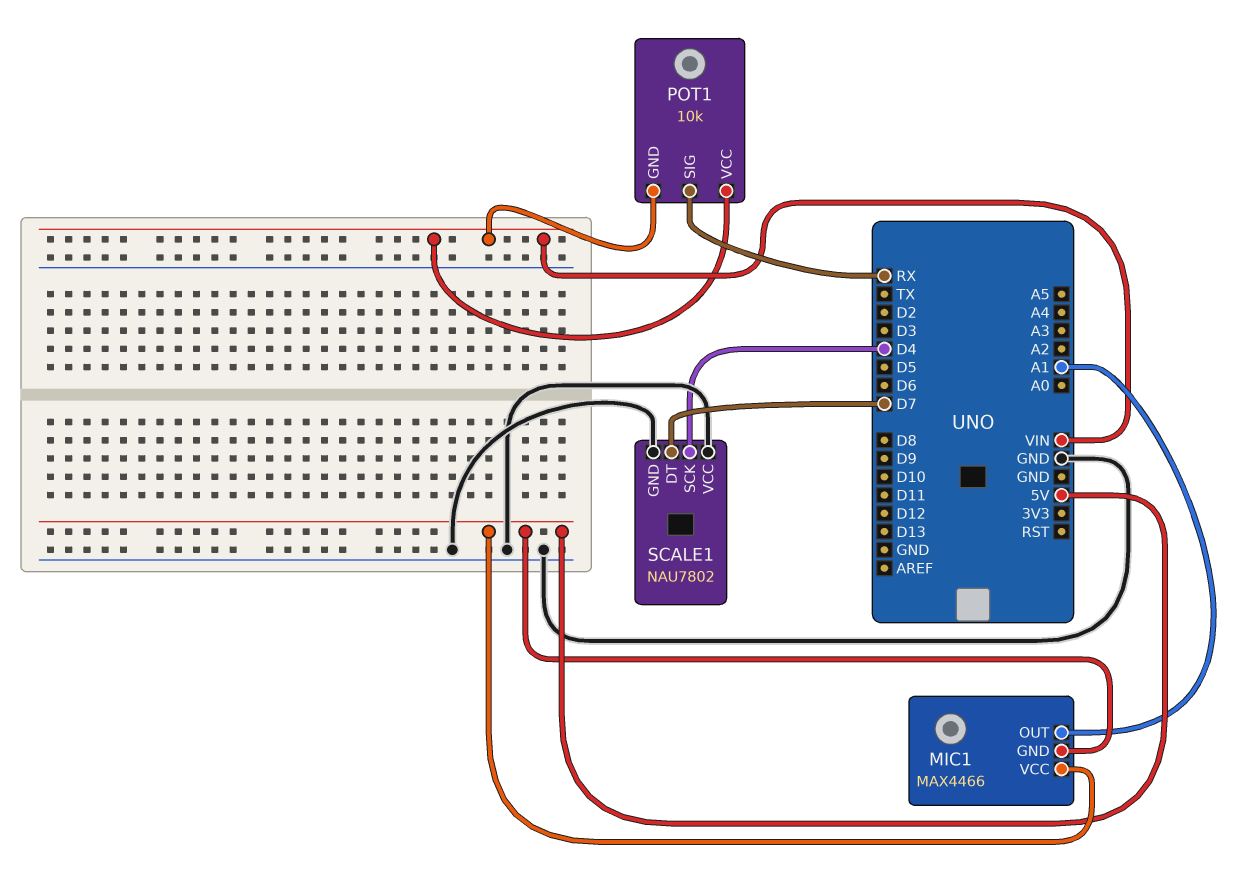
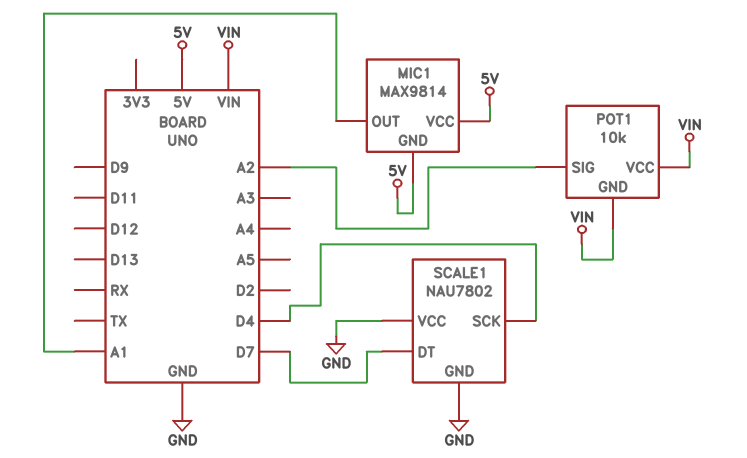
MIC1: MAX4466 -> MAX9814
POT1 pin SIG: RX -> A2

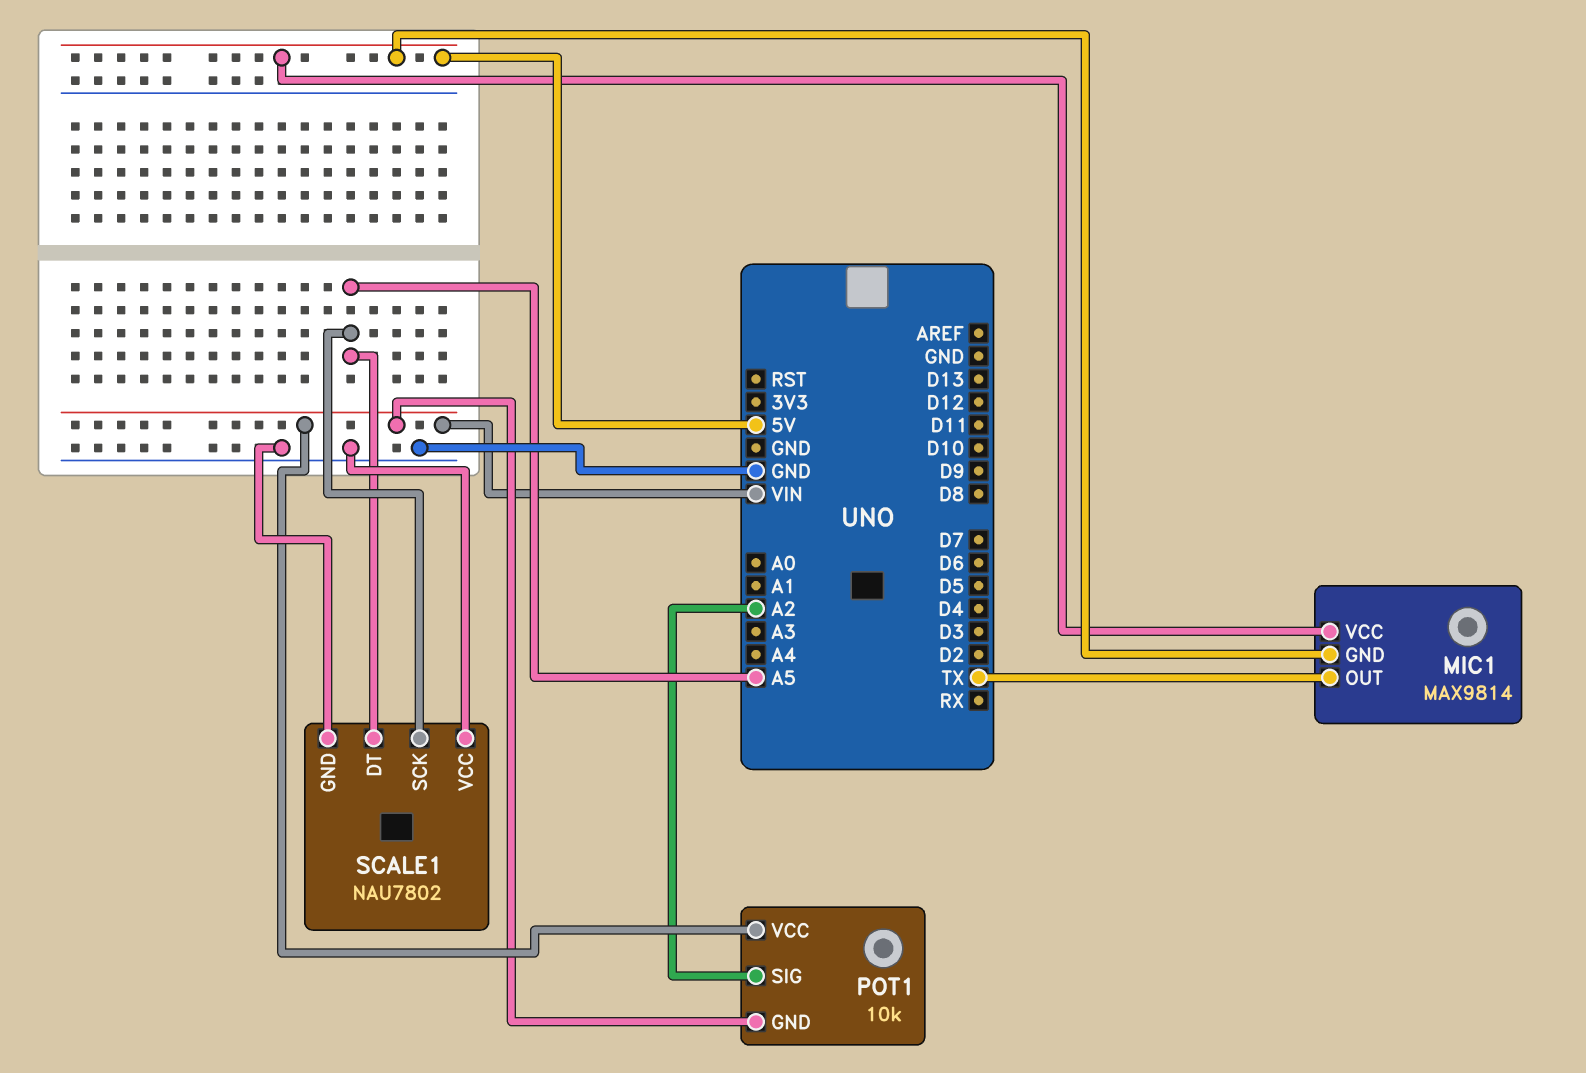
MIC1 pin OUT: A1 -> TX
SCALE1 pin DT: D7 -> A5
SCALE1 pin SCK: D4 -> A5

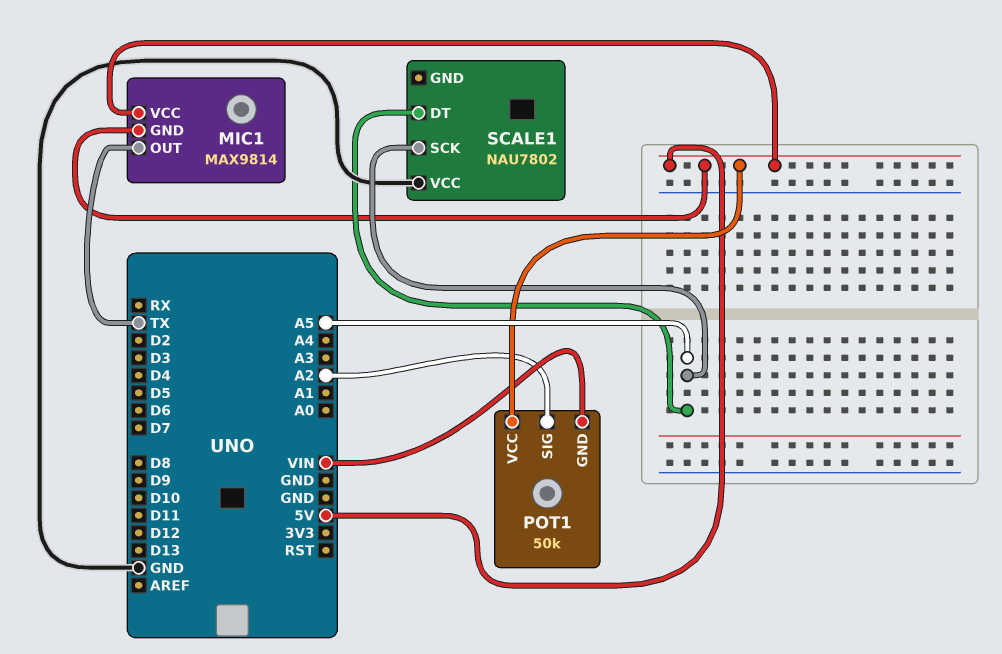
POT1: 10k -> 50k
POT1 pin VCC: VIN -> 5V
SCALE1 pin GND: GND -> none

